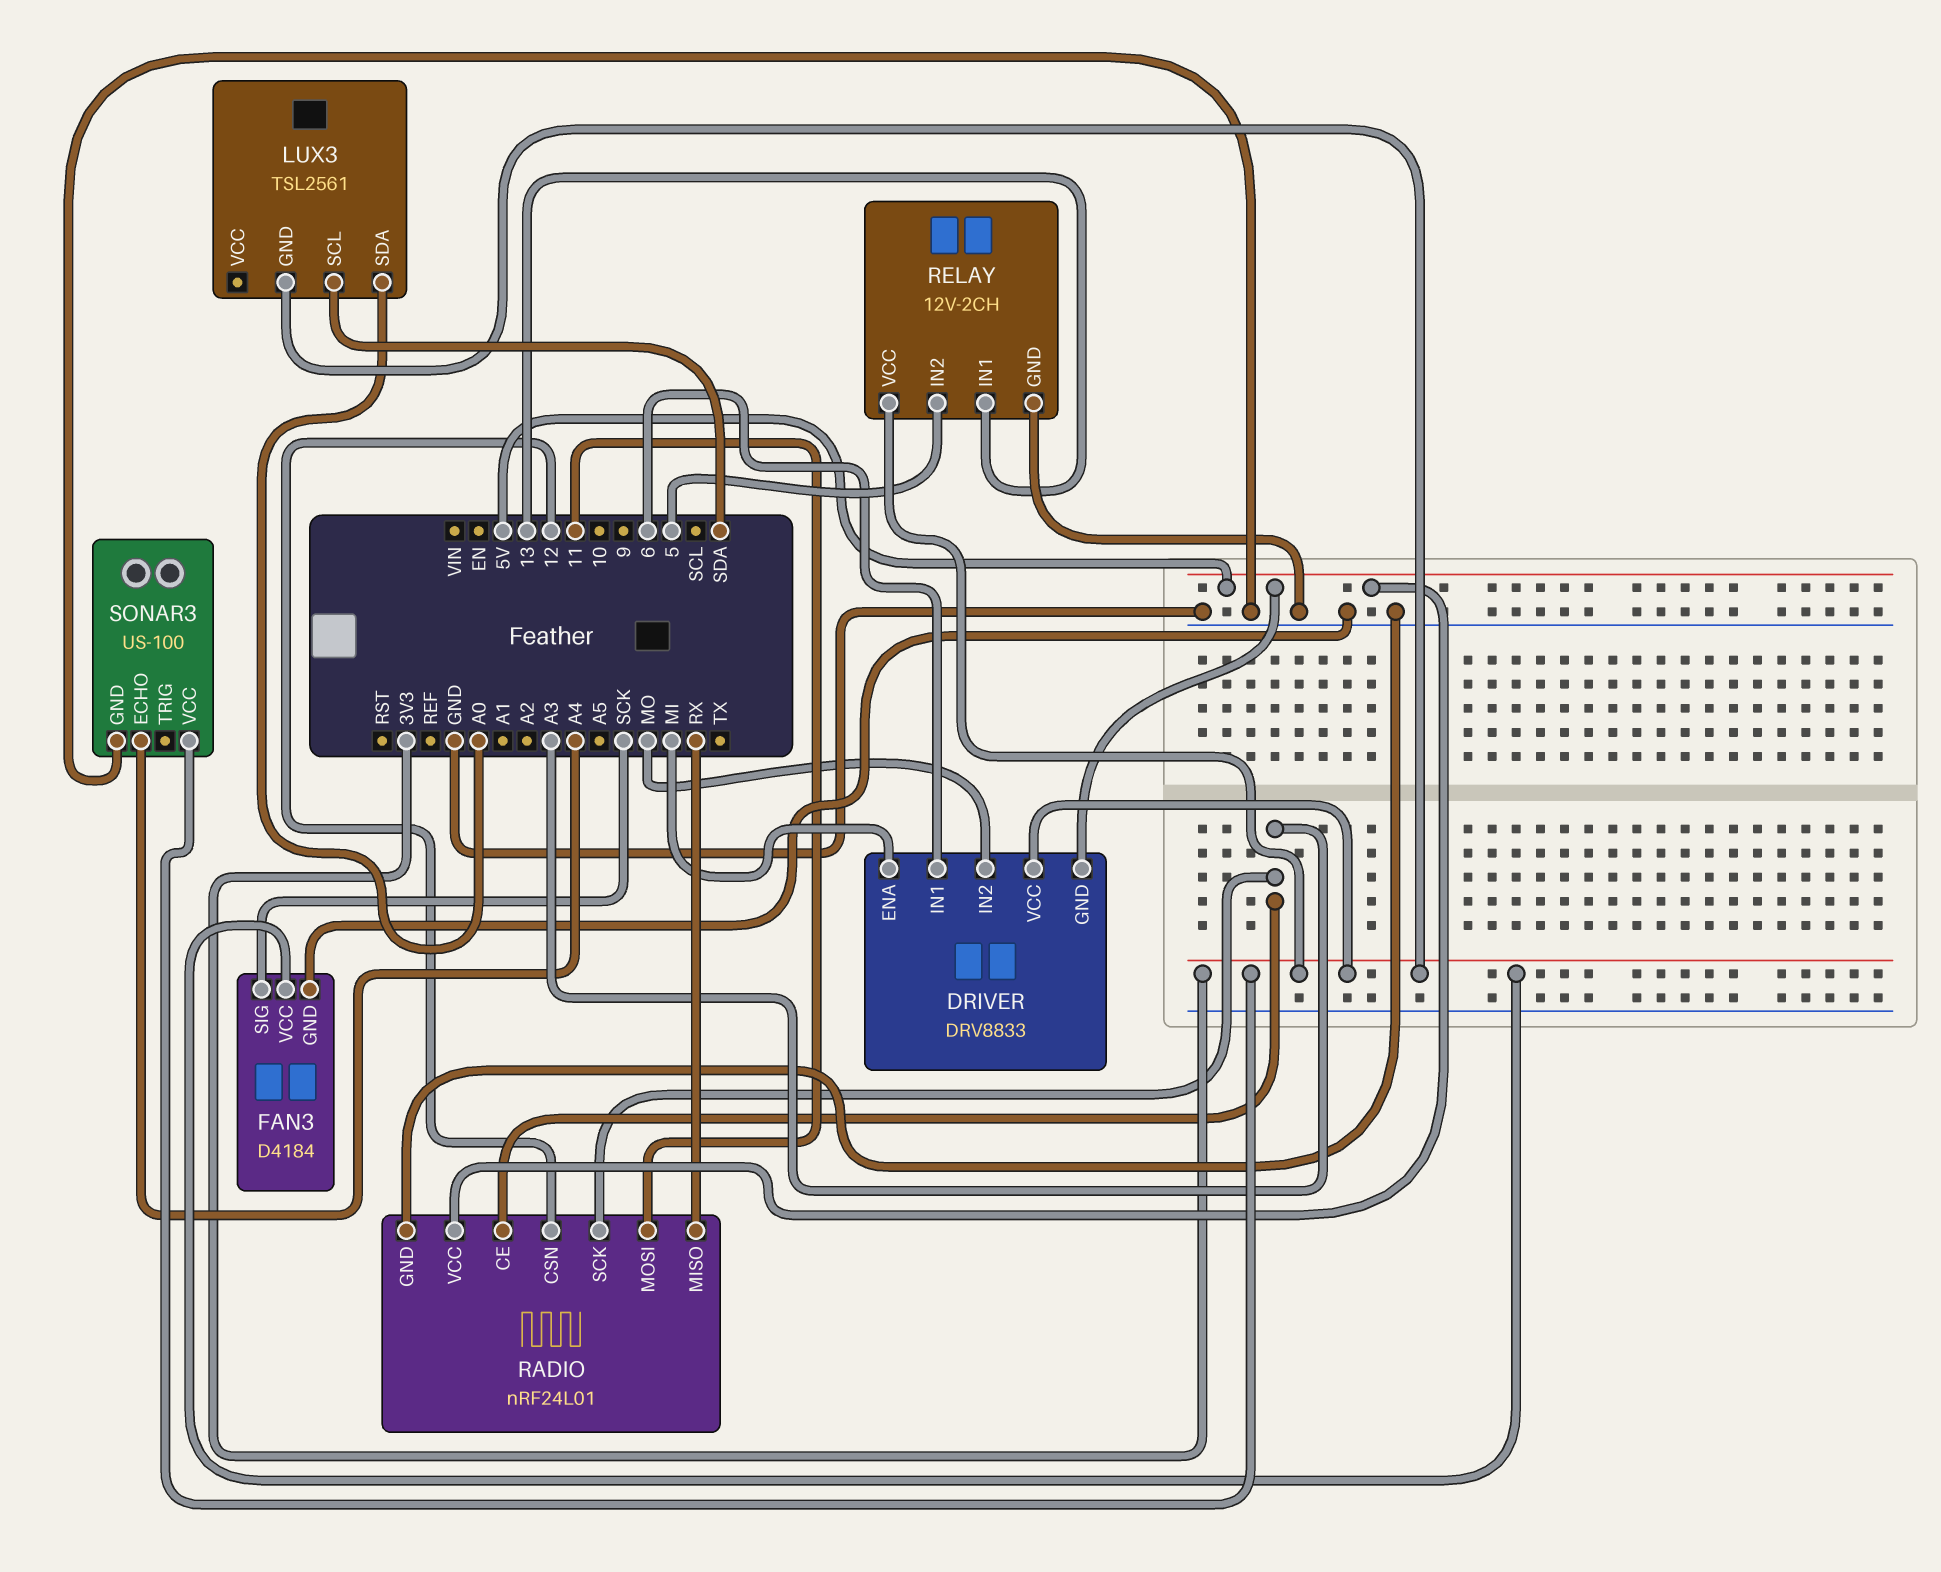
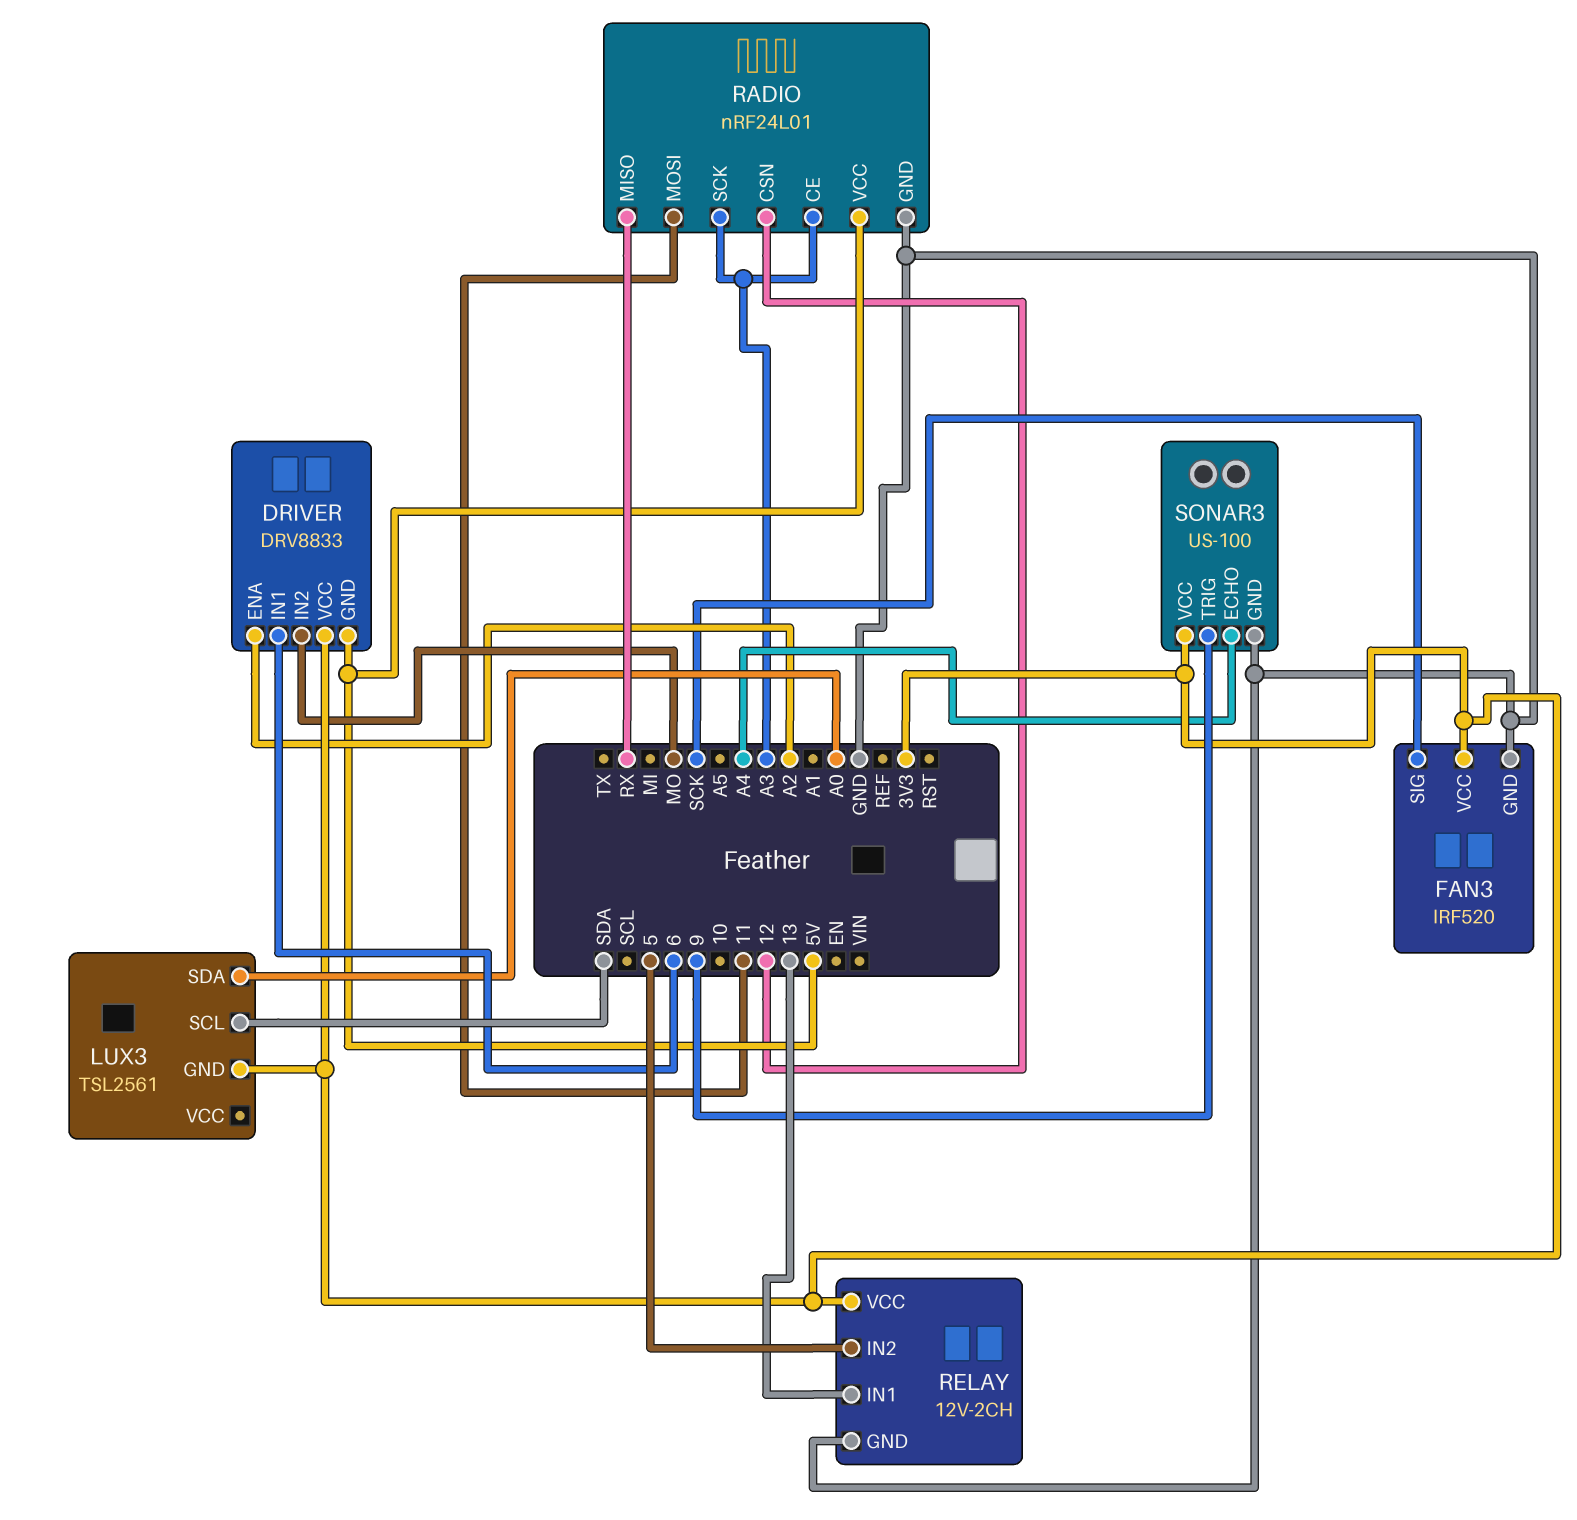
DRIVER pin ENA: MI -> A2
FAN3: D4184 -> IRF520
SONAR3 pin TRIG: none -> 9

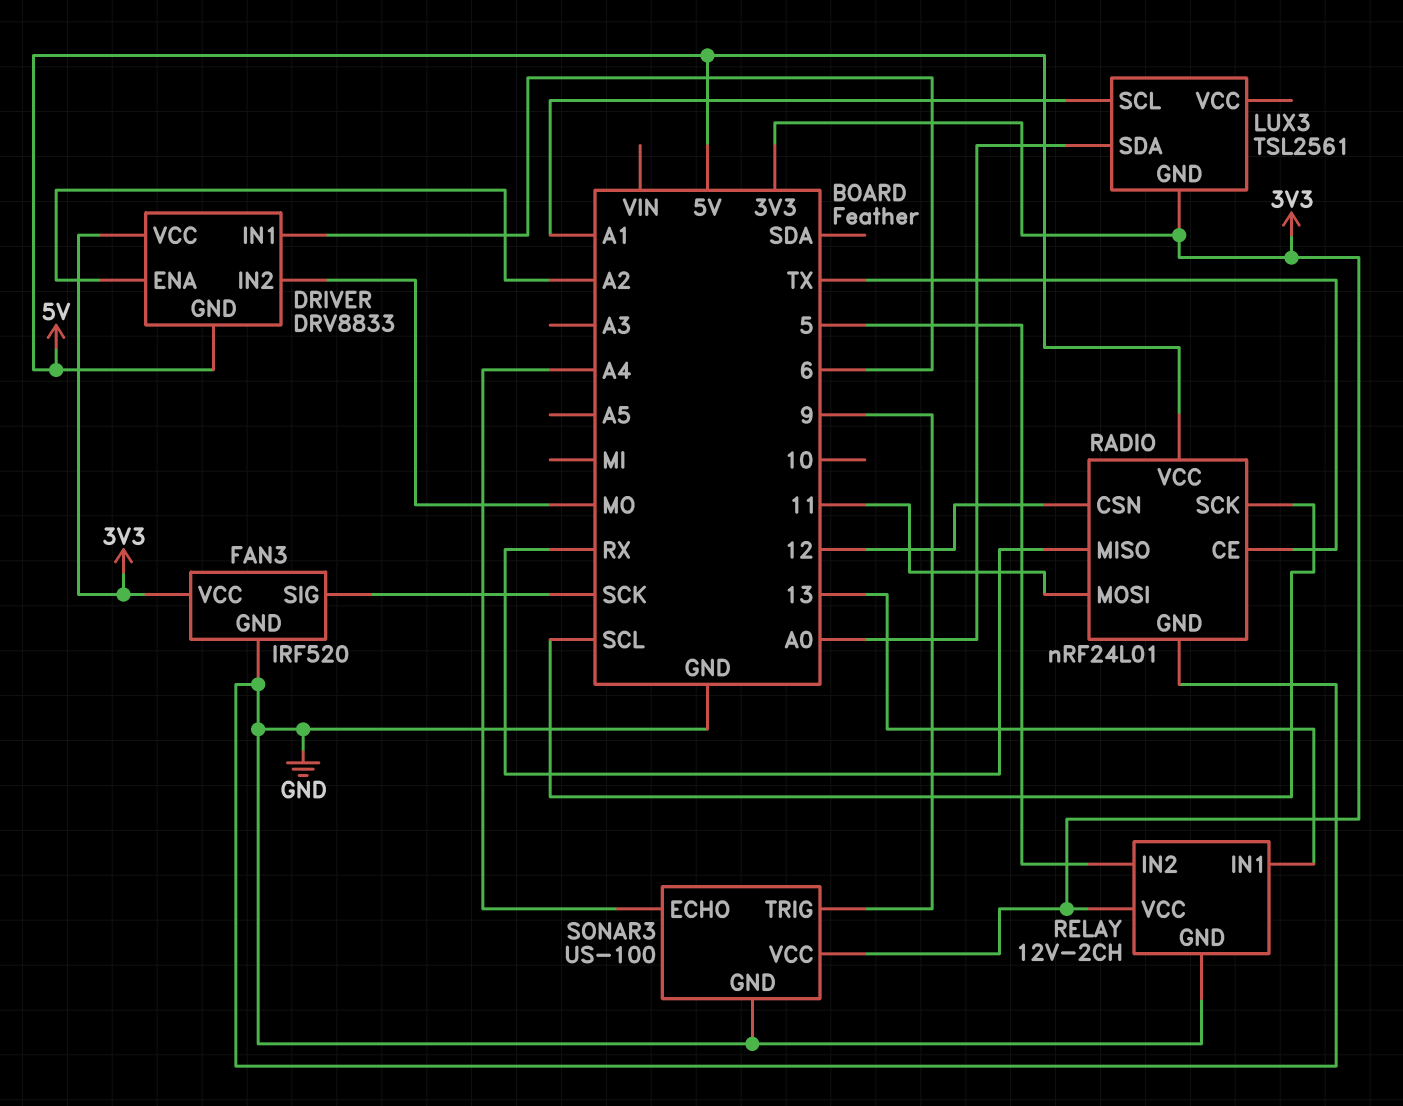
LUX3 pin SCL: SDA -> A1
RADIO pin CE: A3 -> TX
RADIO pin SCK: A3 -> SCL

